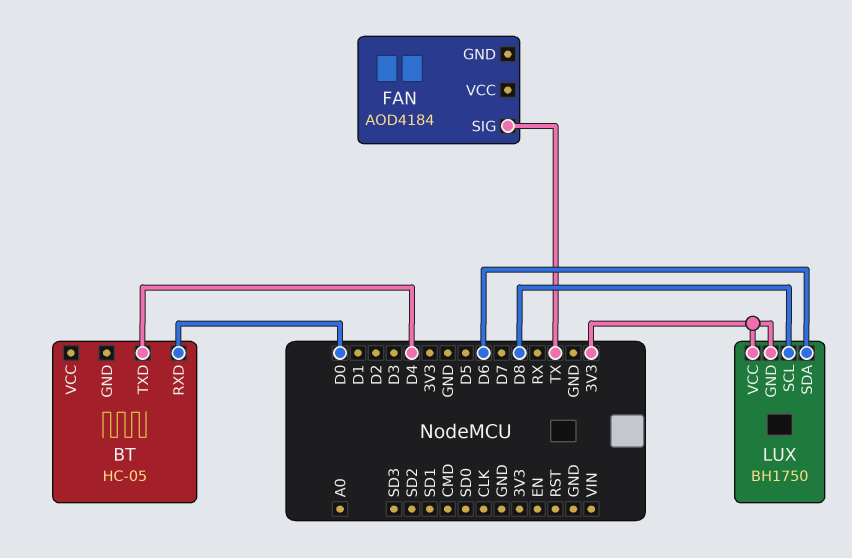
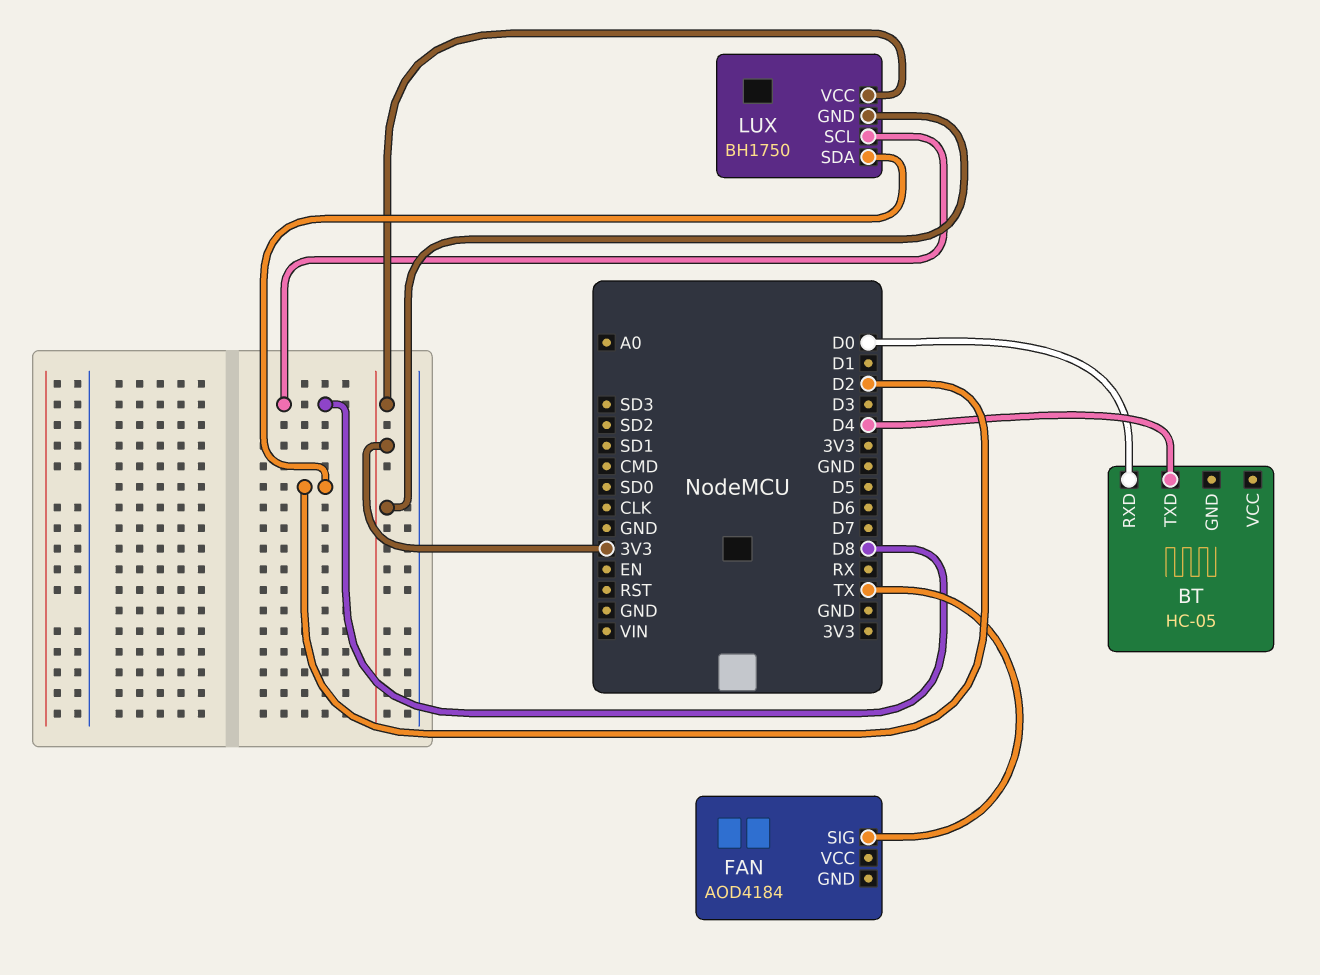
LUX pin SDA: D6 -> D2

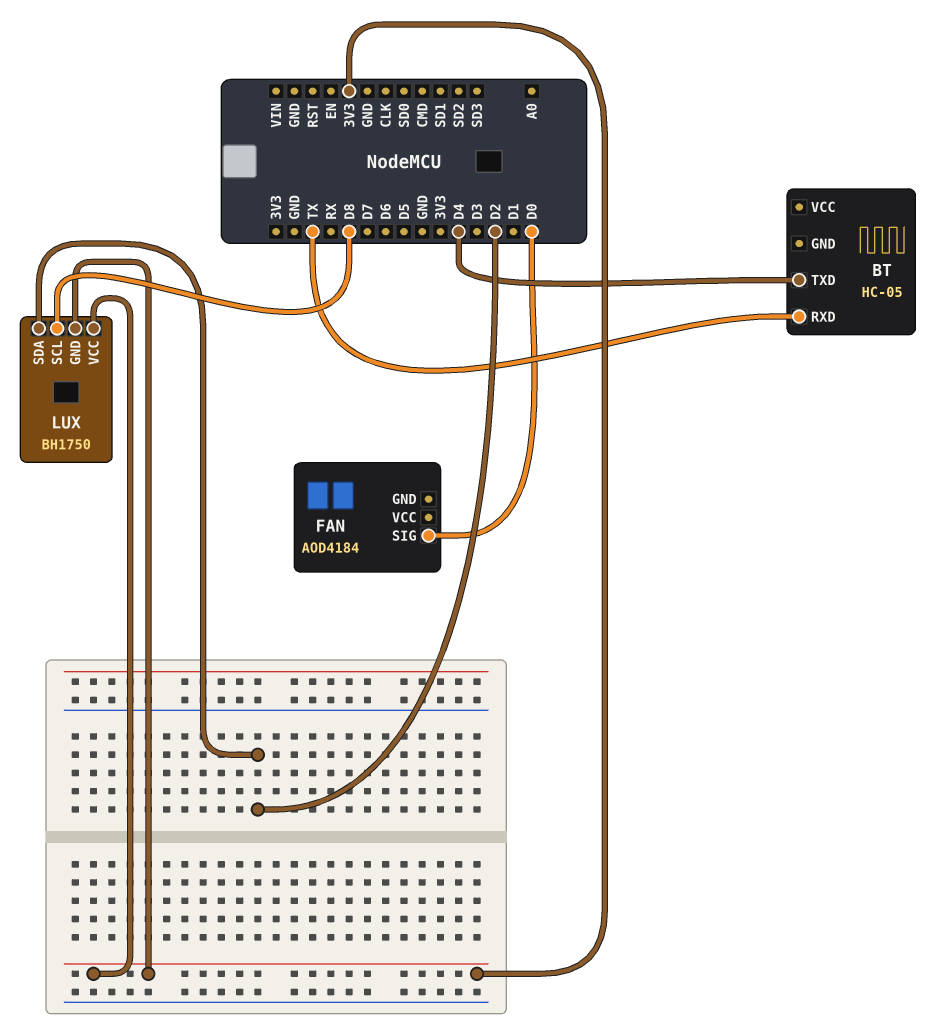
BT pin RXD: D0 -> TX
FAN pin SIG: TX -> D0

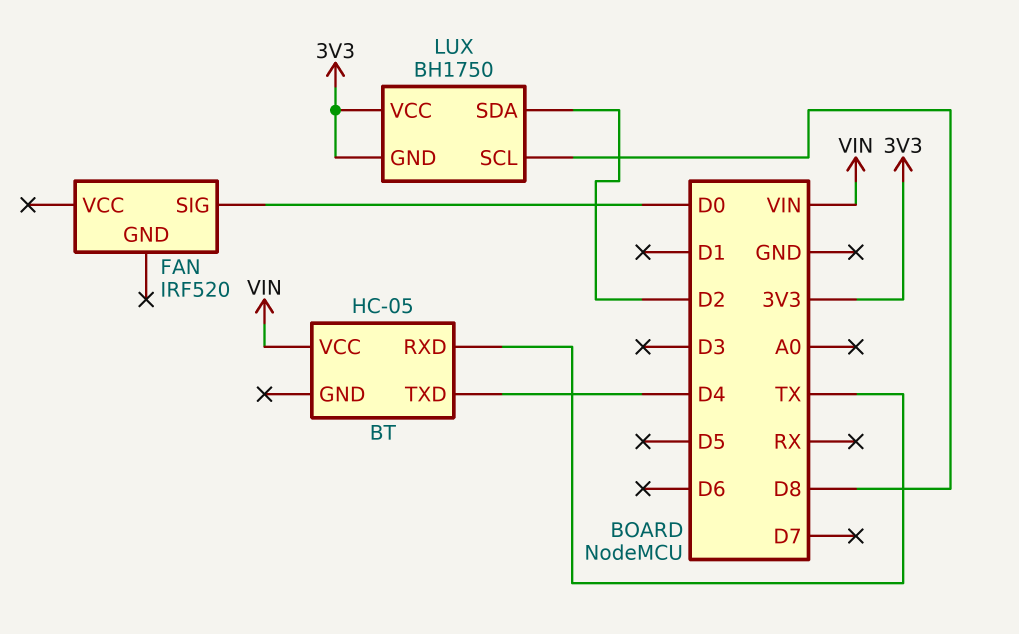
BT pin VCC: none -> VIN
FAN: AOD4184 -> IRF520

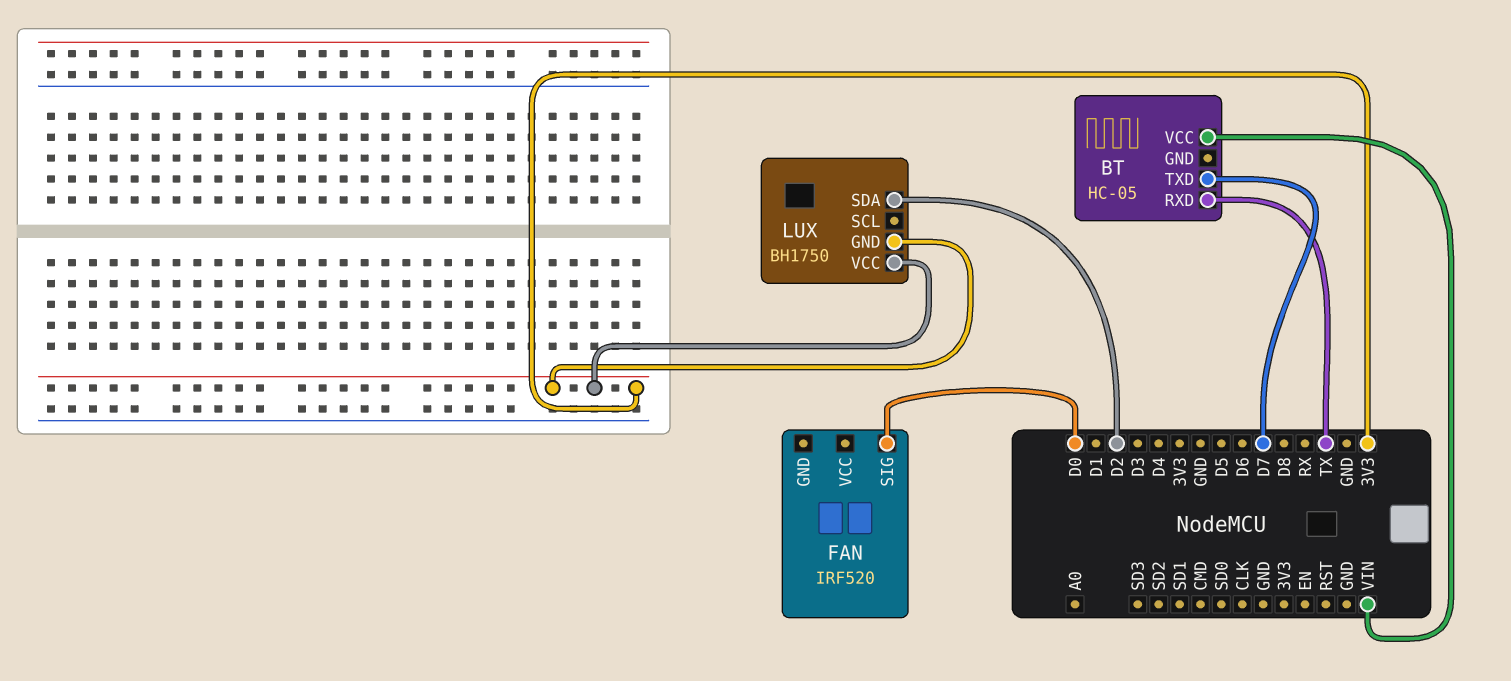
BT pin TXD: D4 -> D7
LUX pin SCL: D8 -> none

